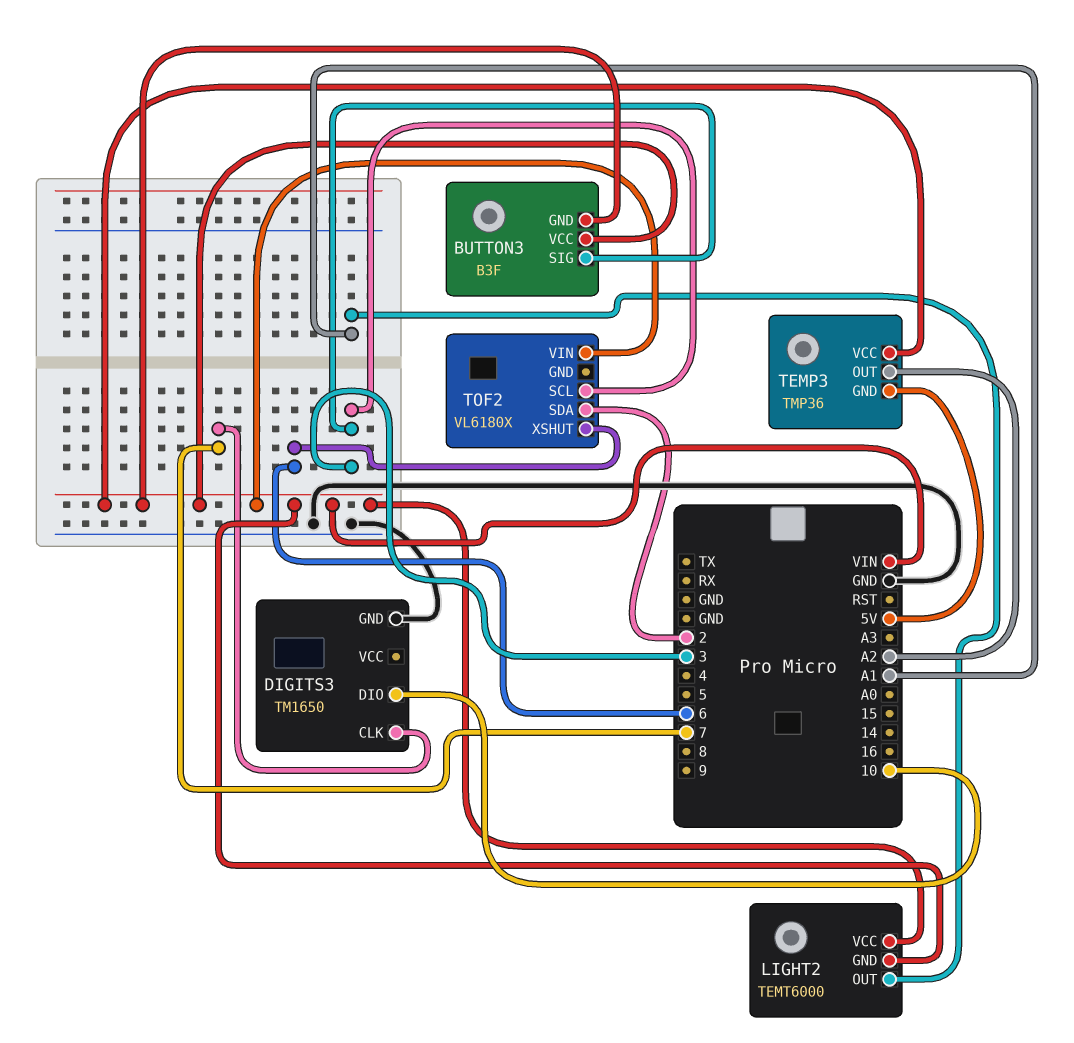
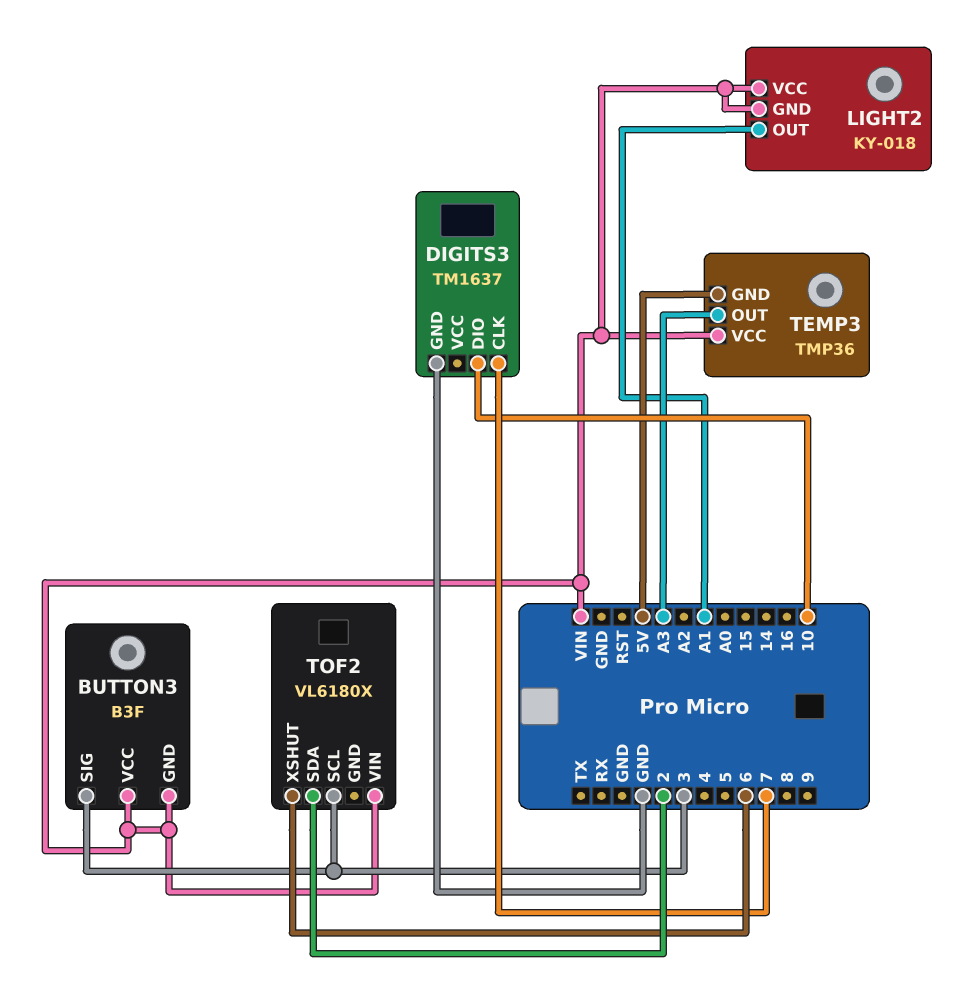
DIGITS3: TM1650 -> TM1637
LIGHT2: TEMT6000 -> KY-018
TEMP3 pin OUT: A2 -> A3

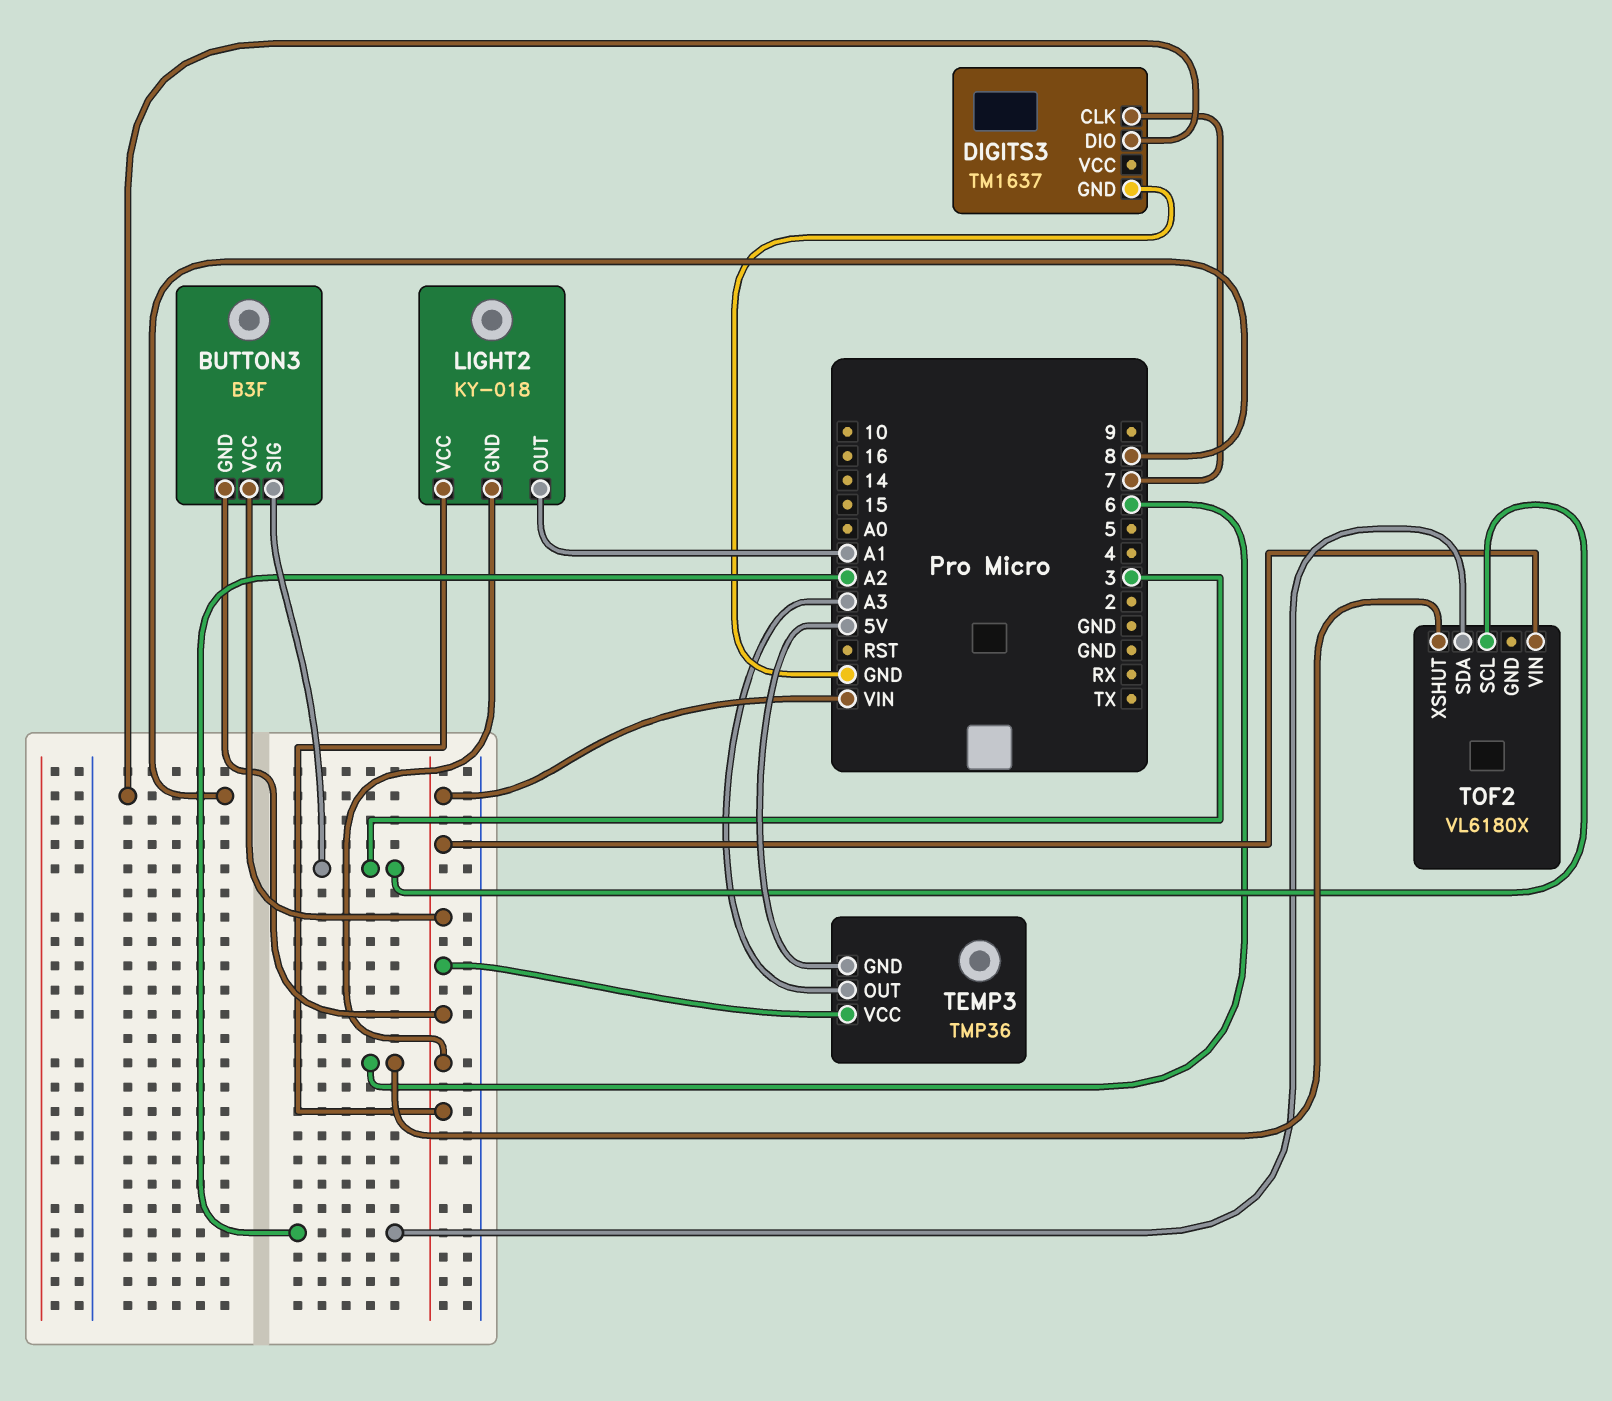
DIGITS3 pin DIO: 10 -> 8
TOF2 pin SDA: 2 -> A2

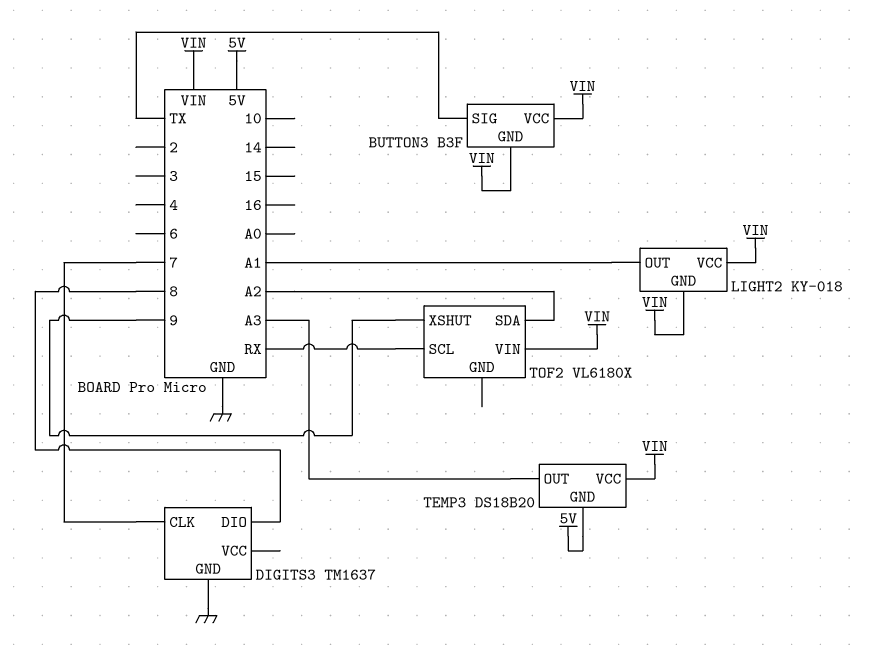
BUTTON3 pin SIG: 3 -> TX
TEMP3: TMP36 -> DS18B20
TOF2 pin SCL: 3 -> RX
TOF2 pin XSHUT: 6 -> 9

